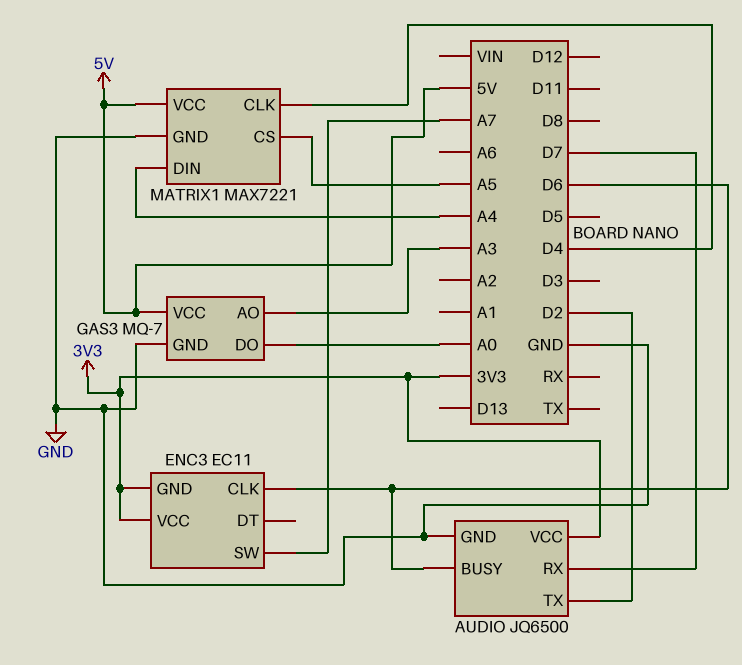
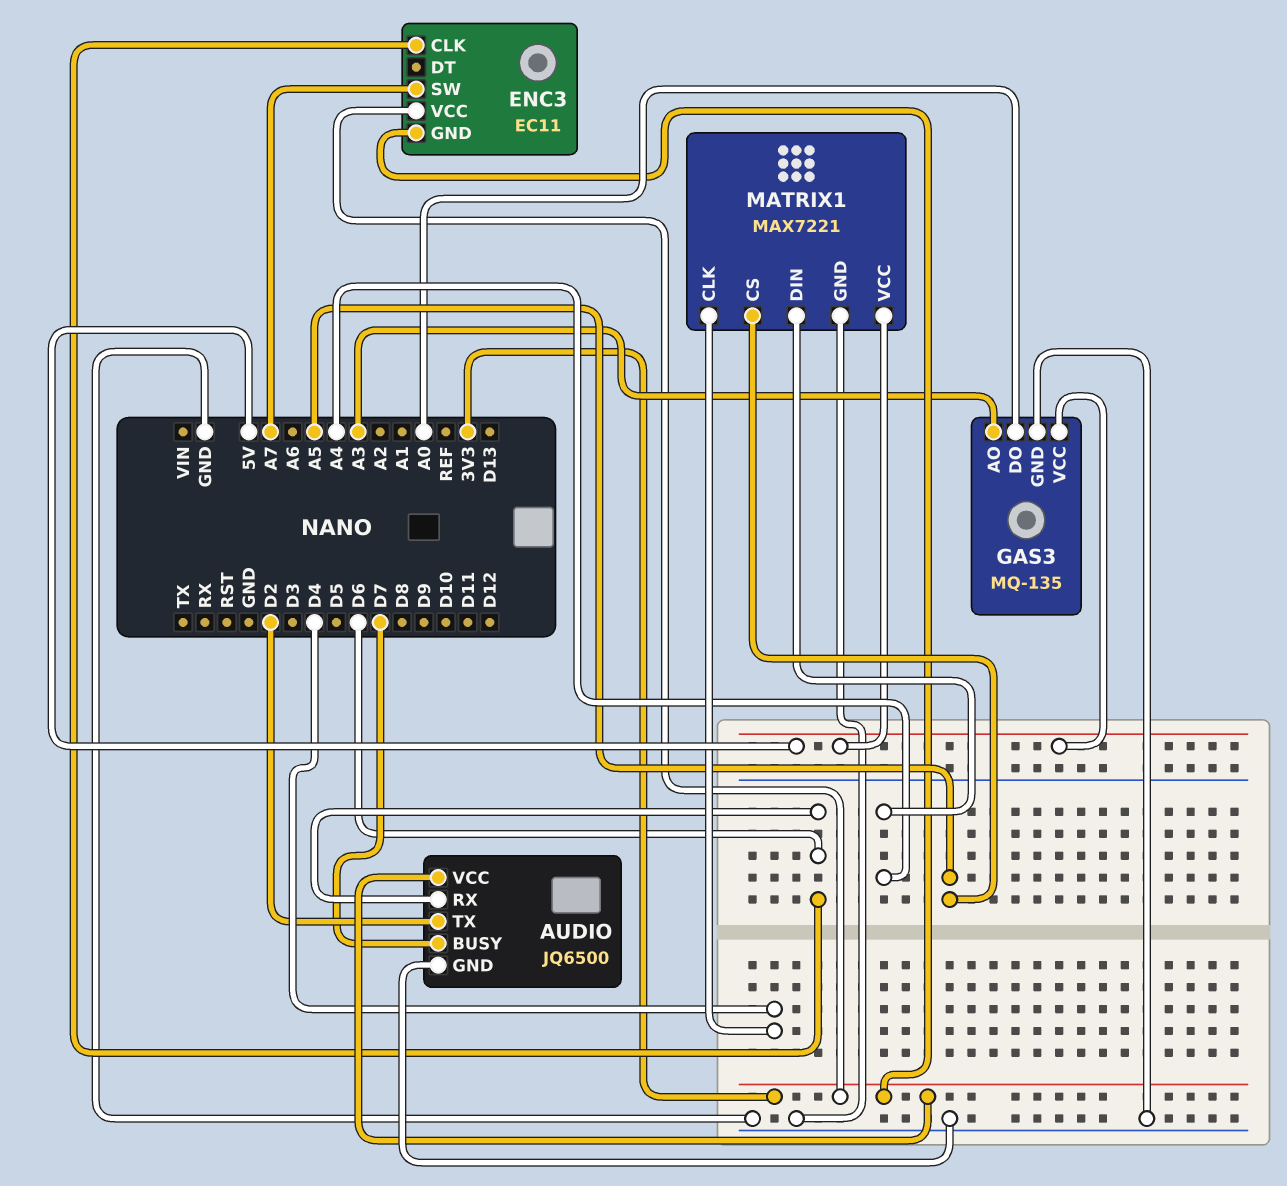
AUDIO pin BUSY: D6 -> D7
AUDIO pin RX: D7 -> D6
GAS3: MQ-7 -> MQ-135

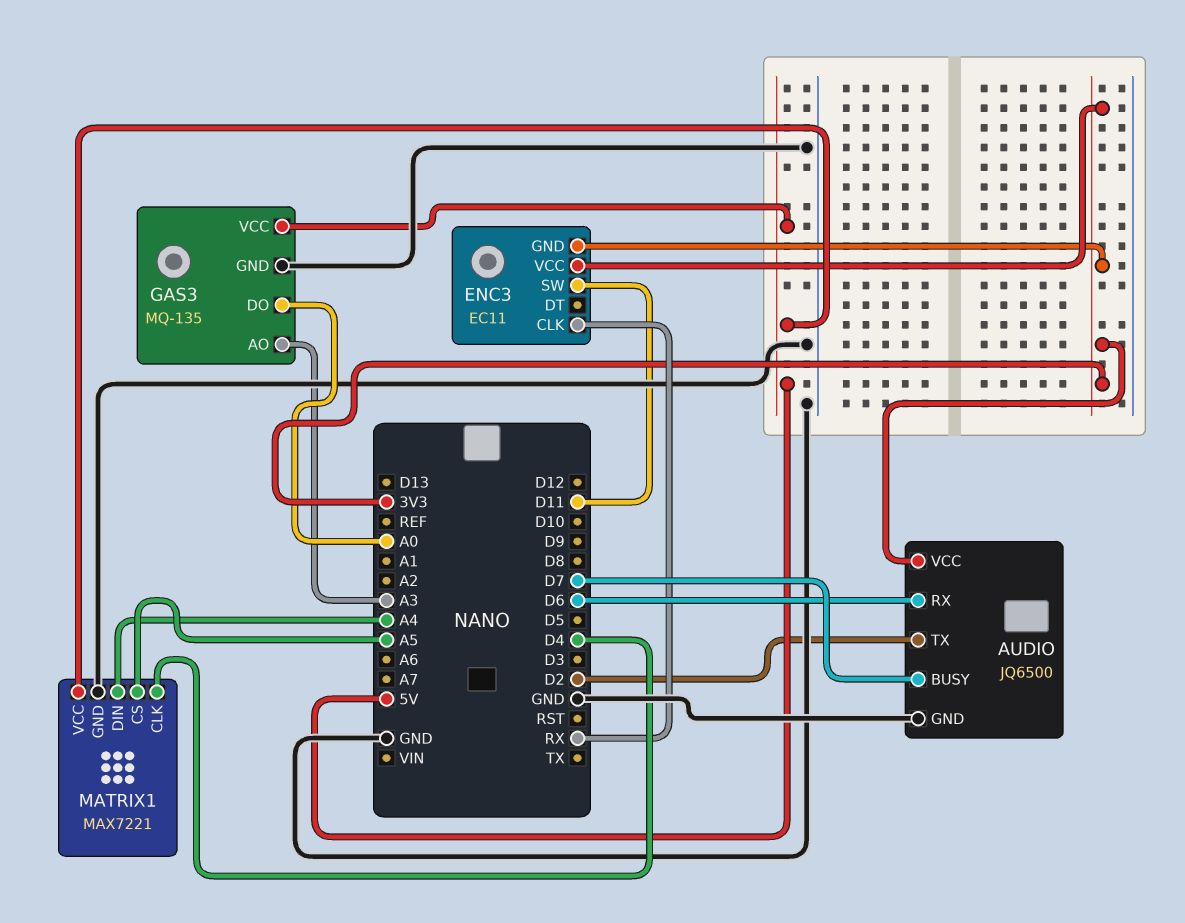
ENC3 pin CLK: D6 -> RX
ENC3 pin SW: A7 -> D11

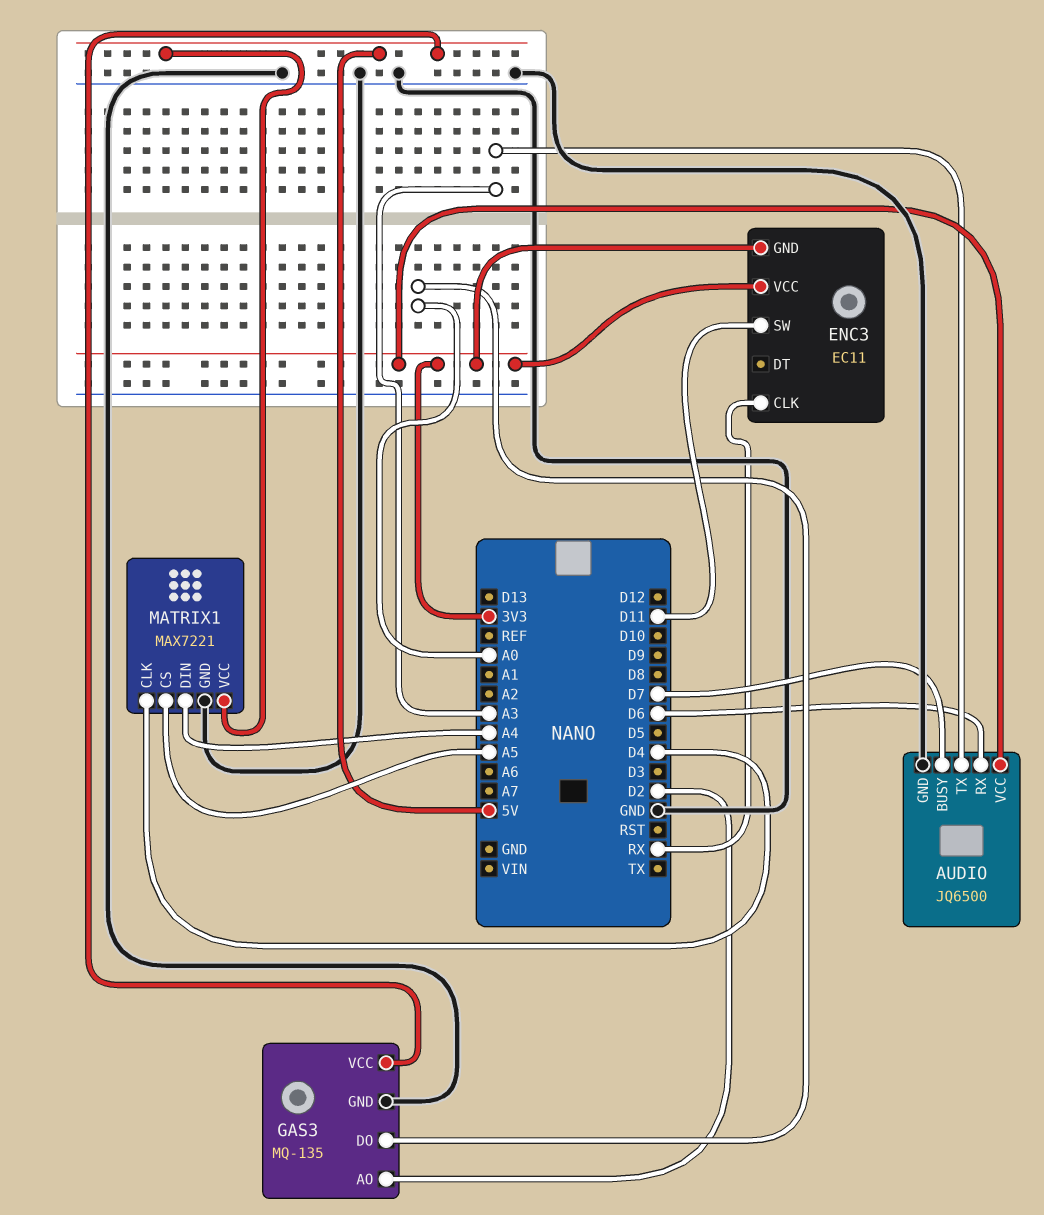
AUDIO pin TX: D2 -> A3
GAS3 pin AO: A3 -> D2

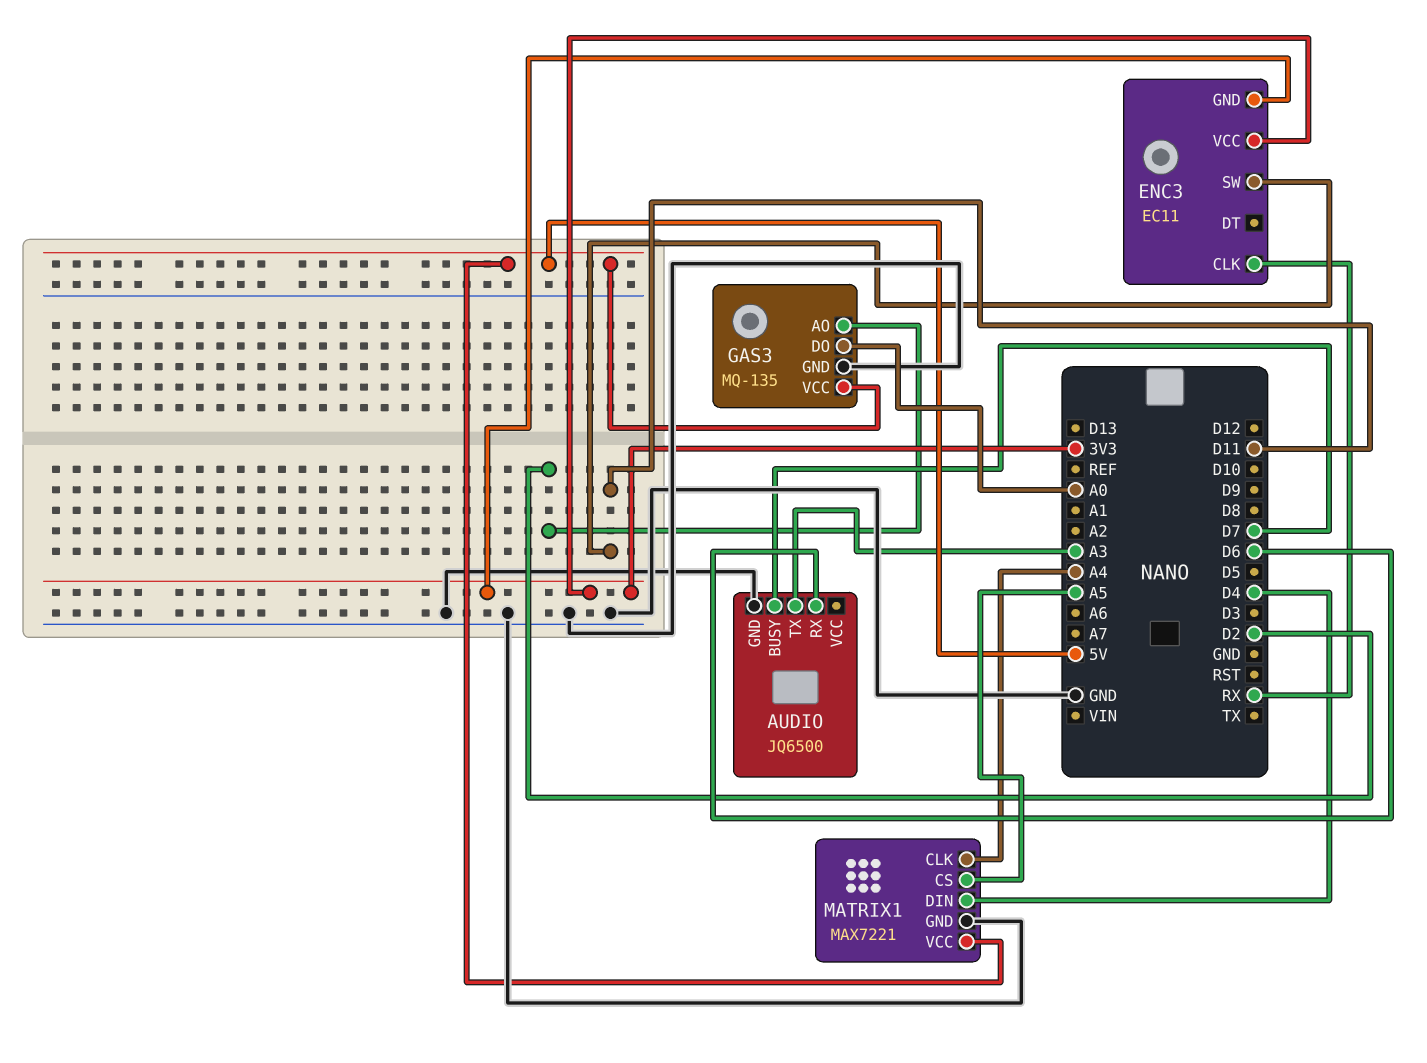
AUDIO pin VCC: 3V3 -> none
MATRIX1 pin CLK: D4 -> A4
MATRIX1 pin DIN: A4 -> D4

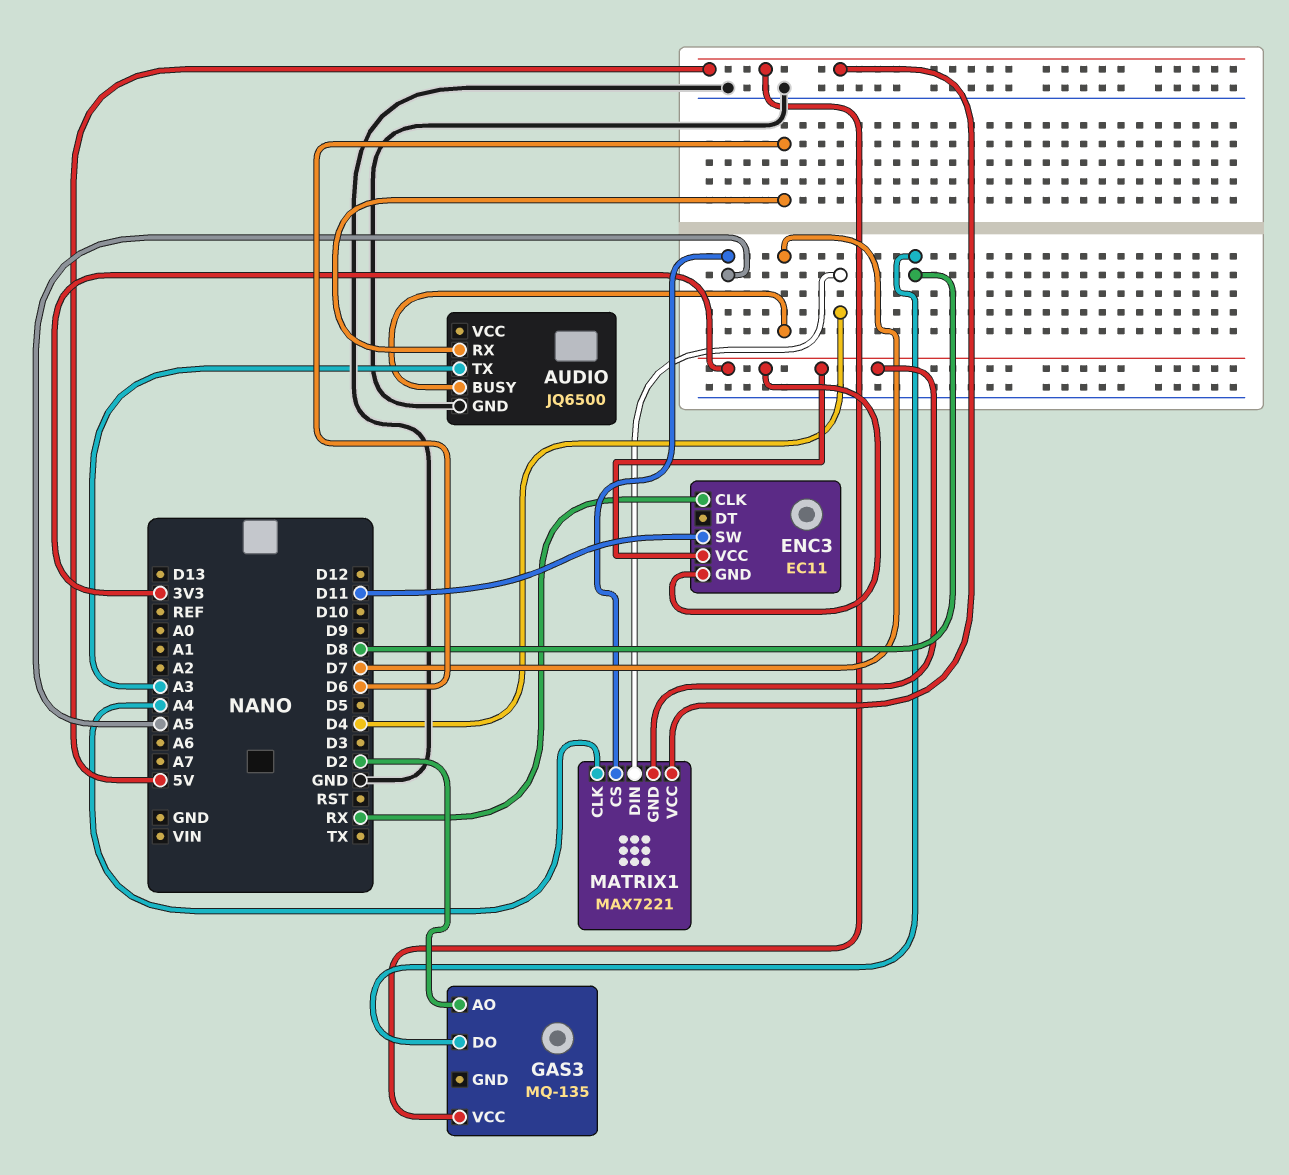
GAS3 pin DO: A0 -> D8
GAS3 pin GND: GND -> none
MATRIX1 pin GND: GND -> 3V3

